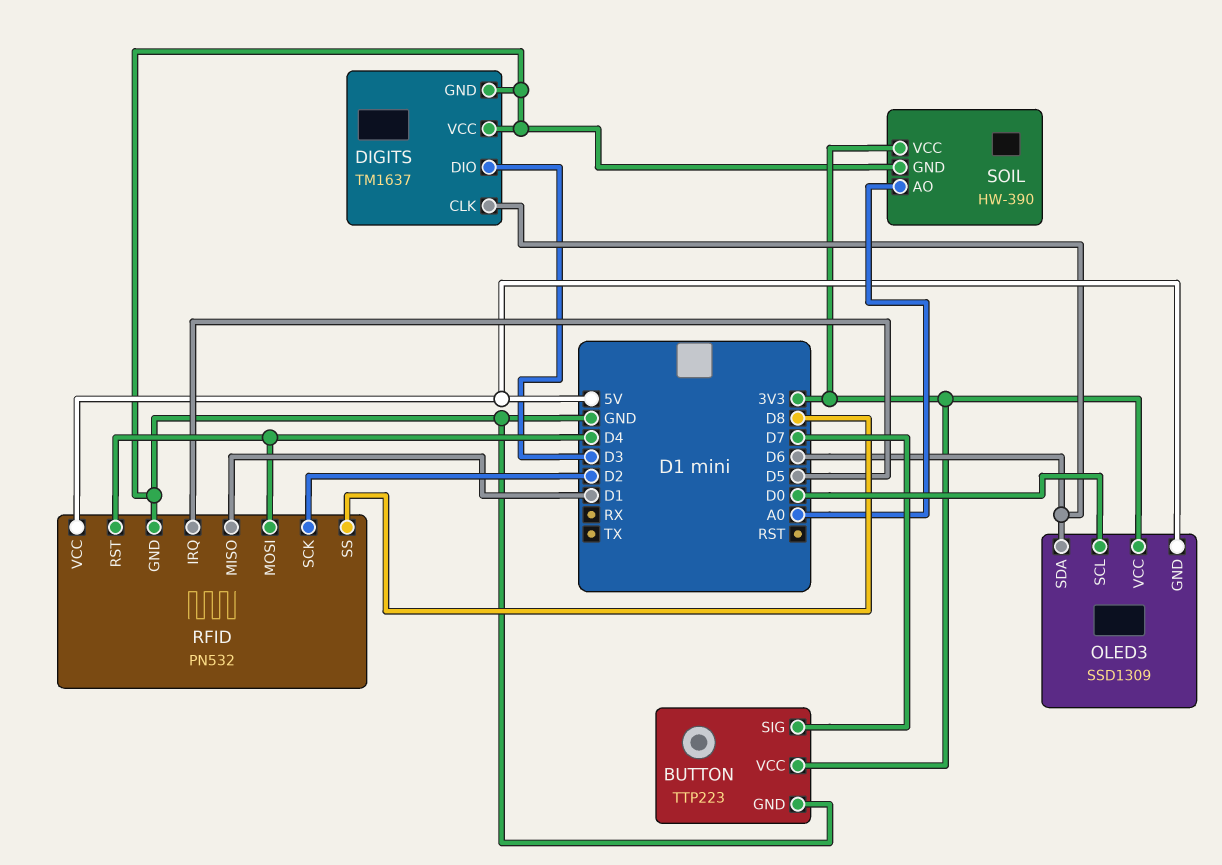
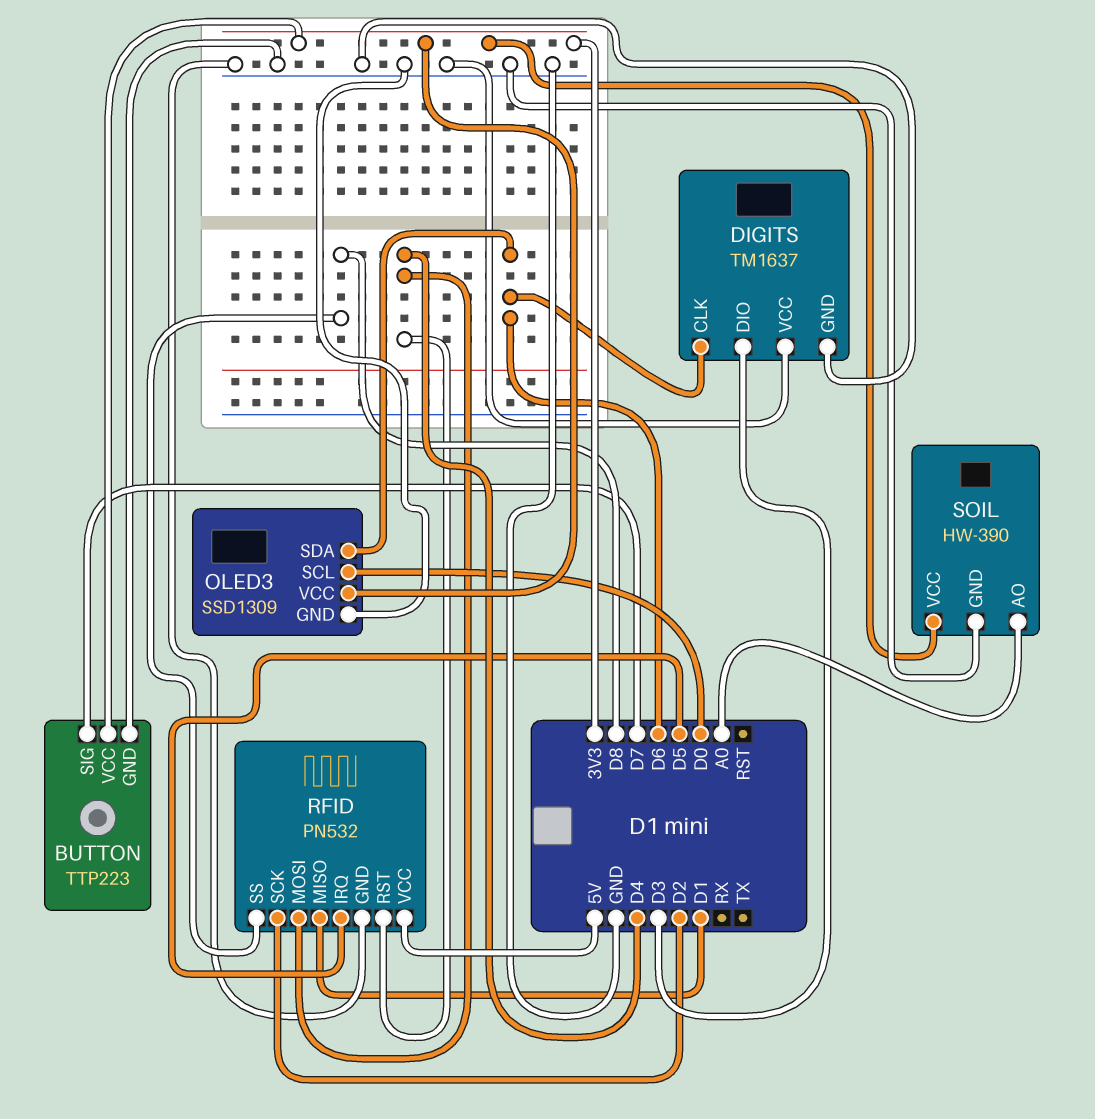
OLED3 pin GND: 5V -> GND

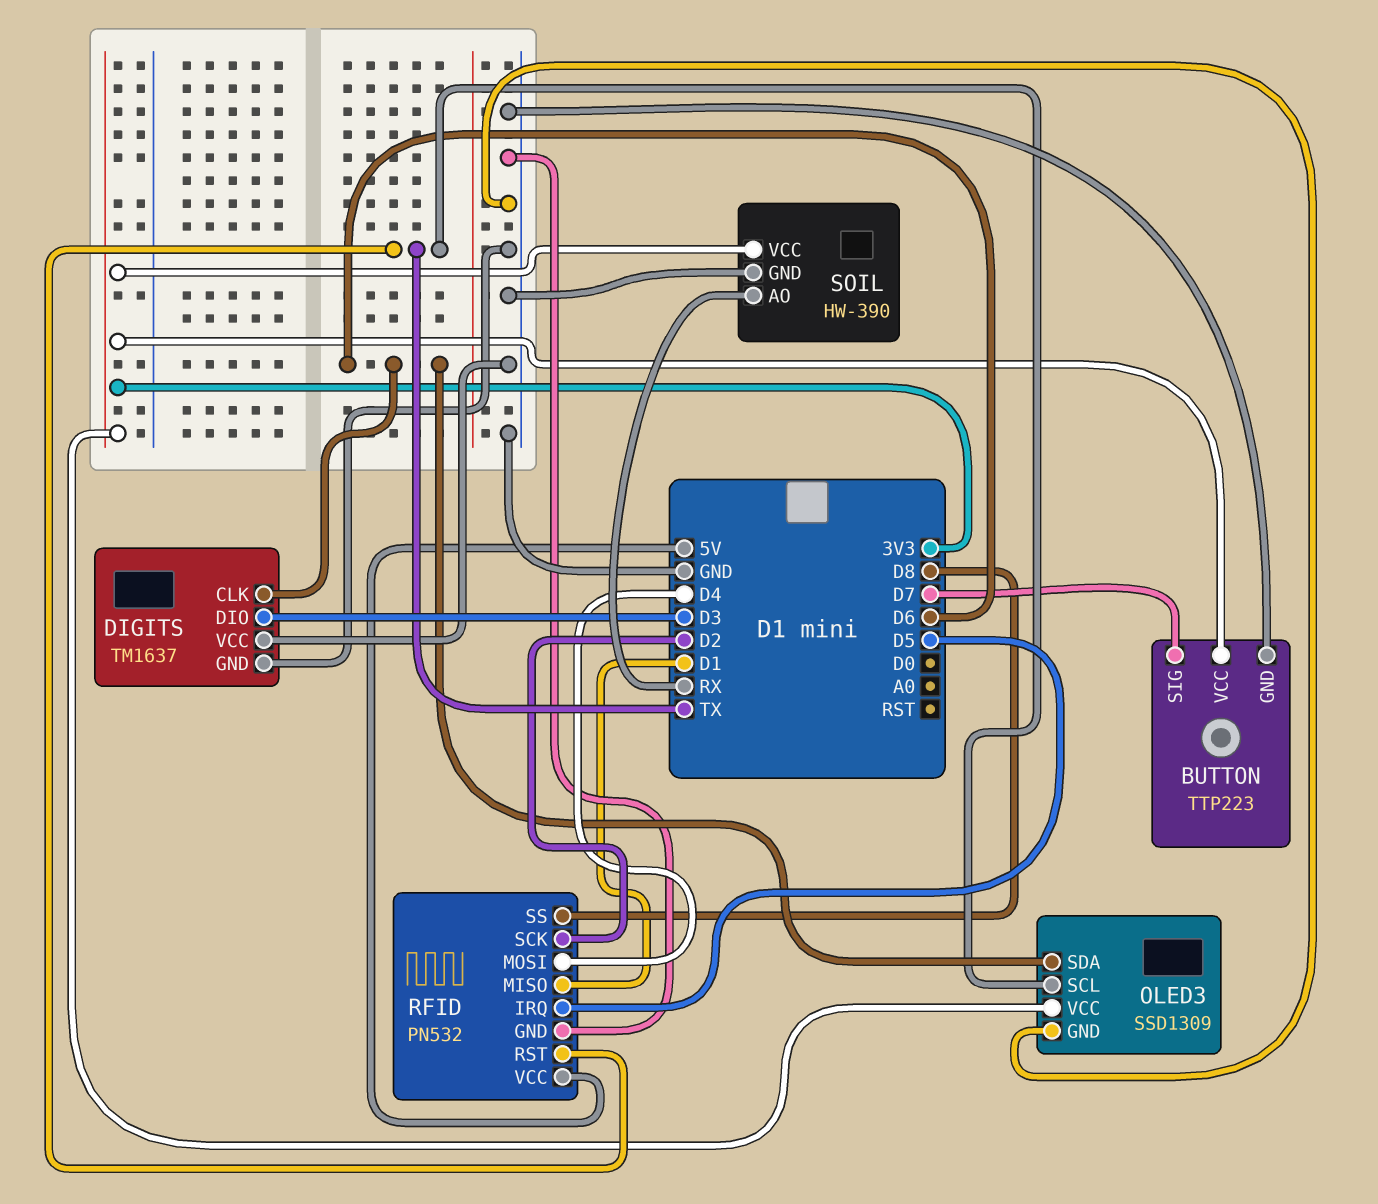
OLED3 pin SCL: D0 -> TX
RFID pin RST: D4 -> TX
SOIL pin AO: A0 -> RX

